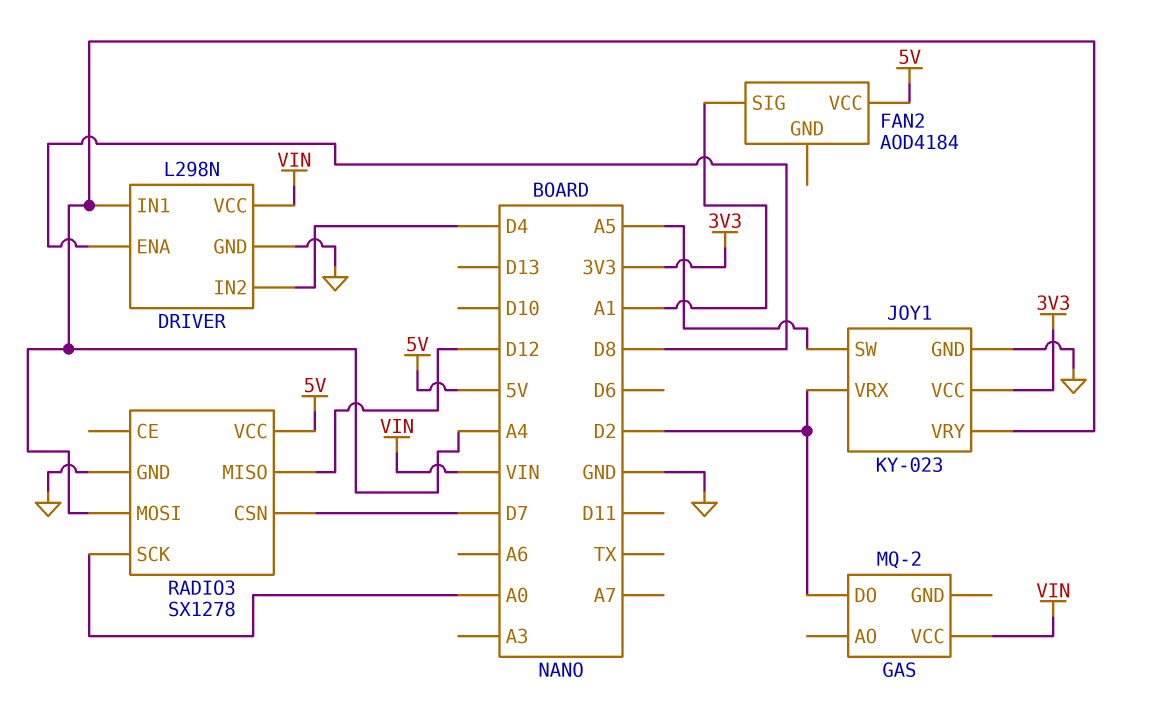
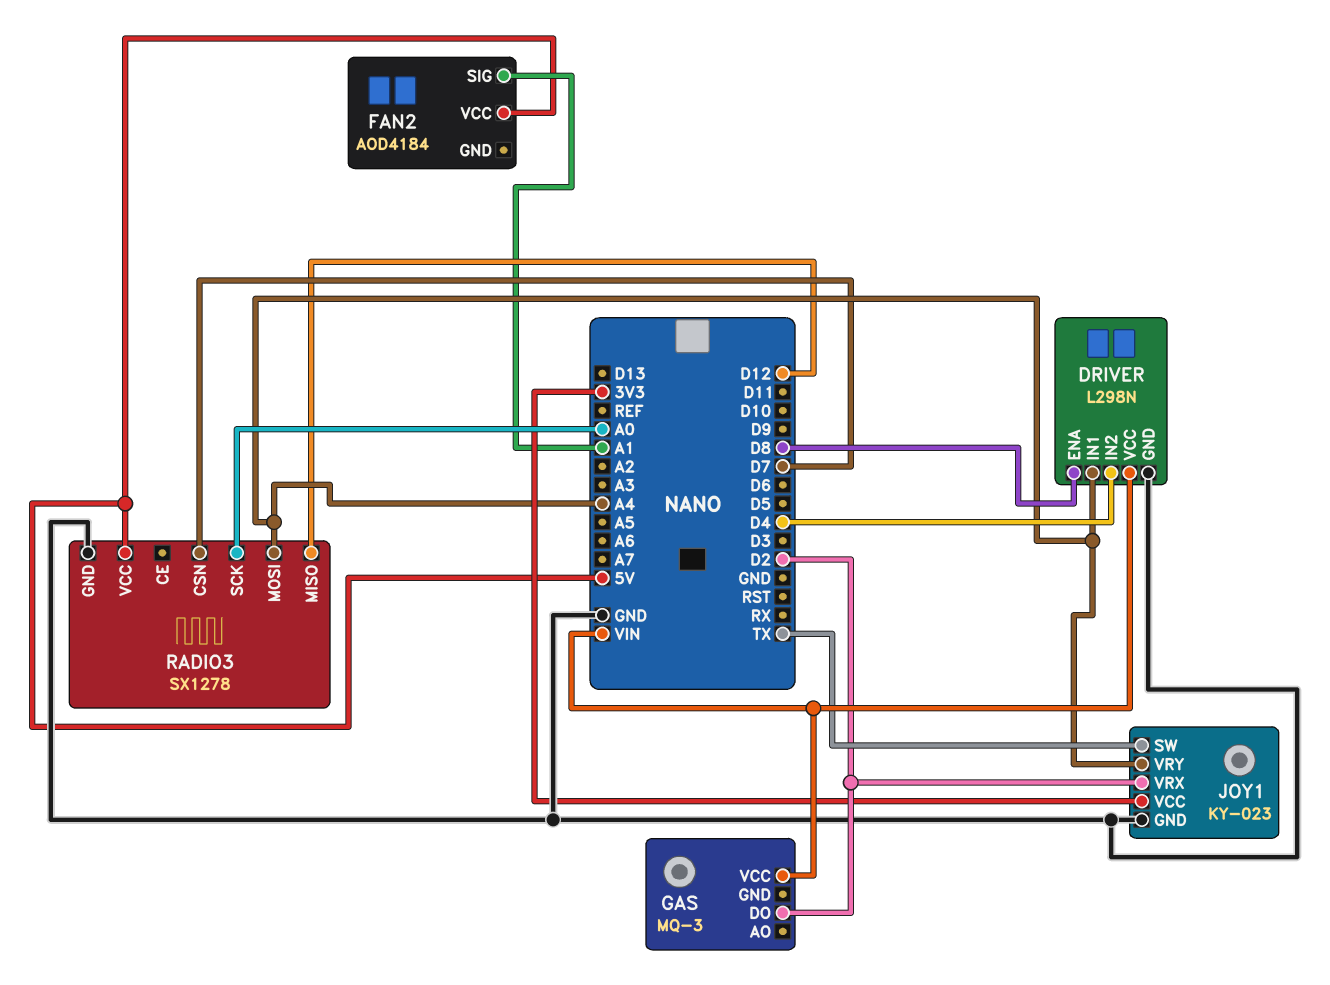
GAS: MQ-2 -> MQ-3
JOY1 pin SW: A5 -> TX

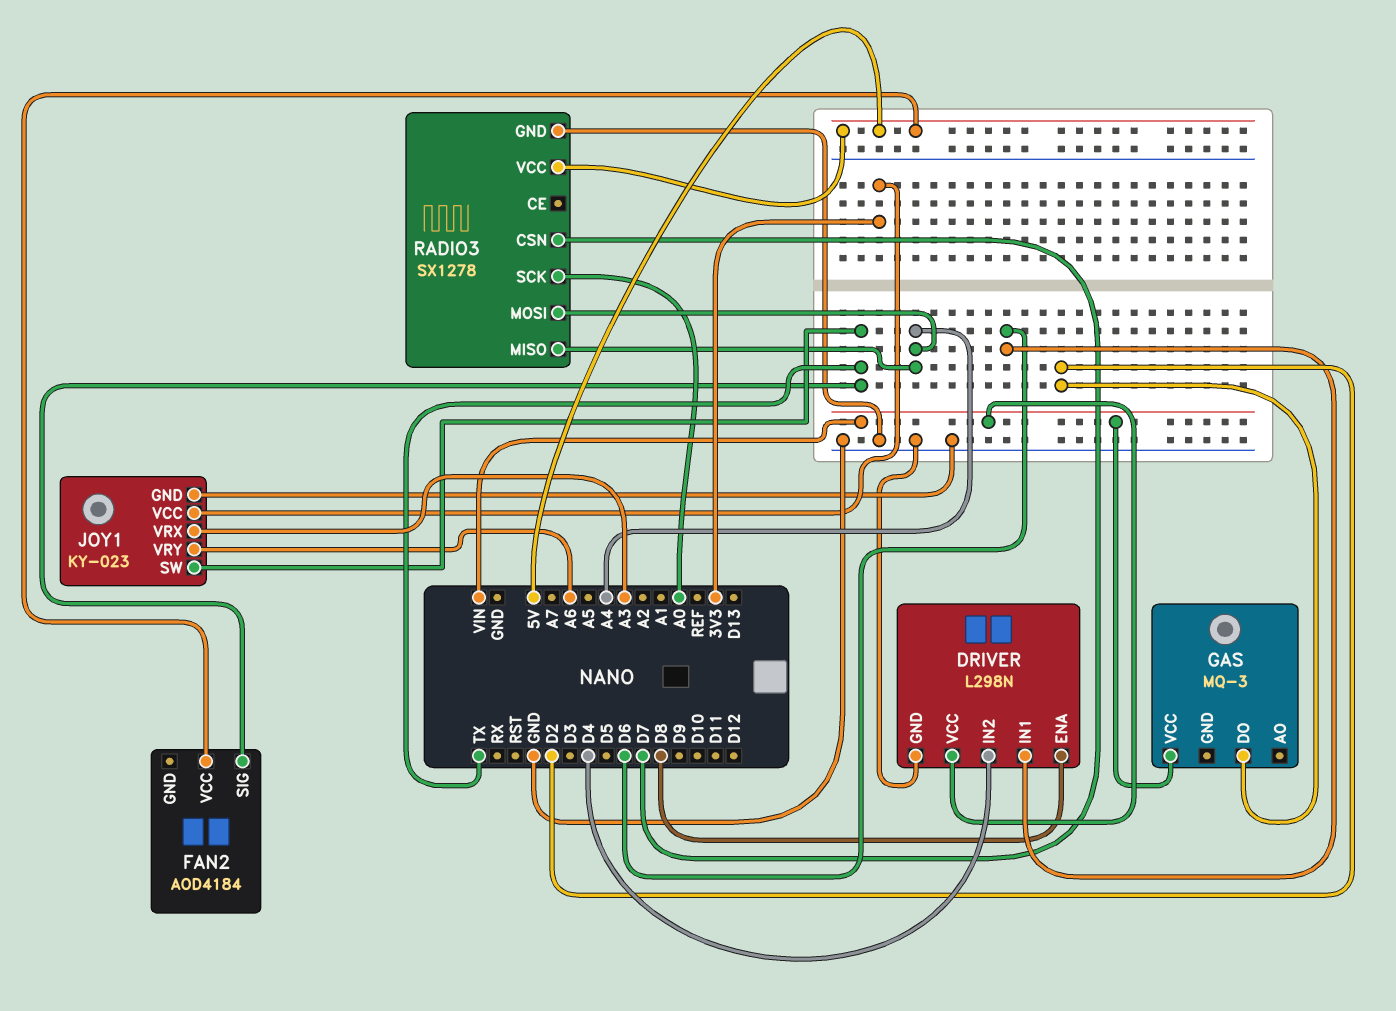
DRIVER pin IN1: A4 -> D6
FAN2 pin SIG: A1 -> TX
JOY1 pin VRX: D2 -> A3
JOY1 pin VRY: A4 -> A6
RADIO3 pin MISO: D12 -> A4

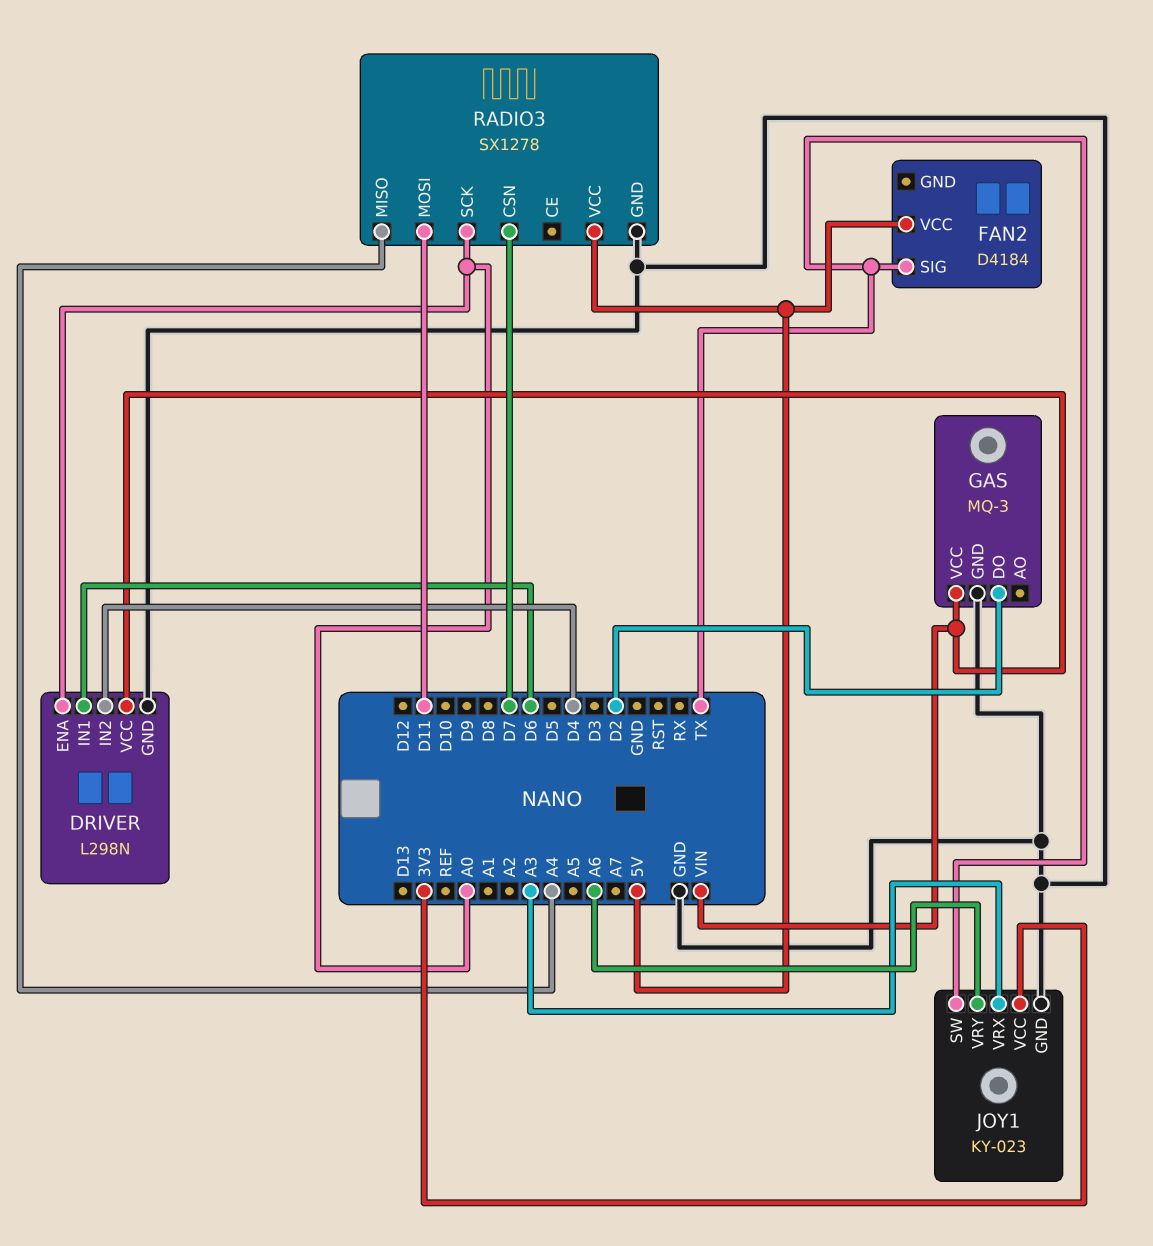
DRIVER pin ENA: D8 -> A0
FAN2: AOD4184 -> D4184
GAS pin GND: none -> GND
RADIO3 pin MOSI: A4 -> D11

